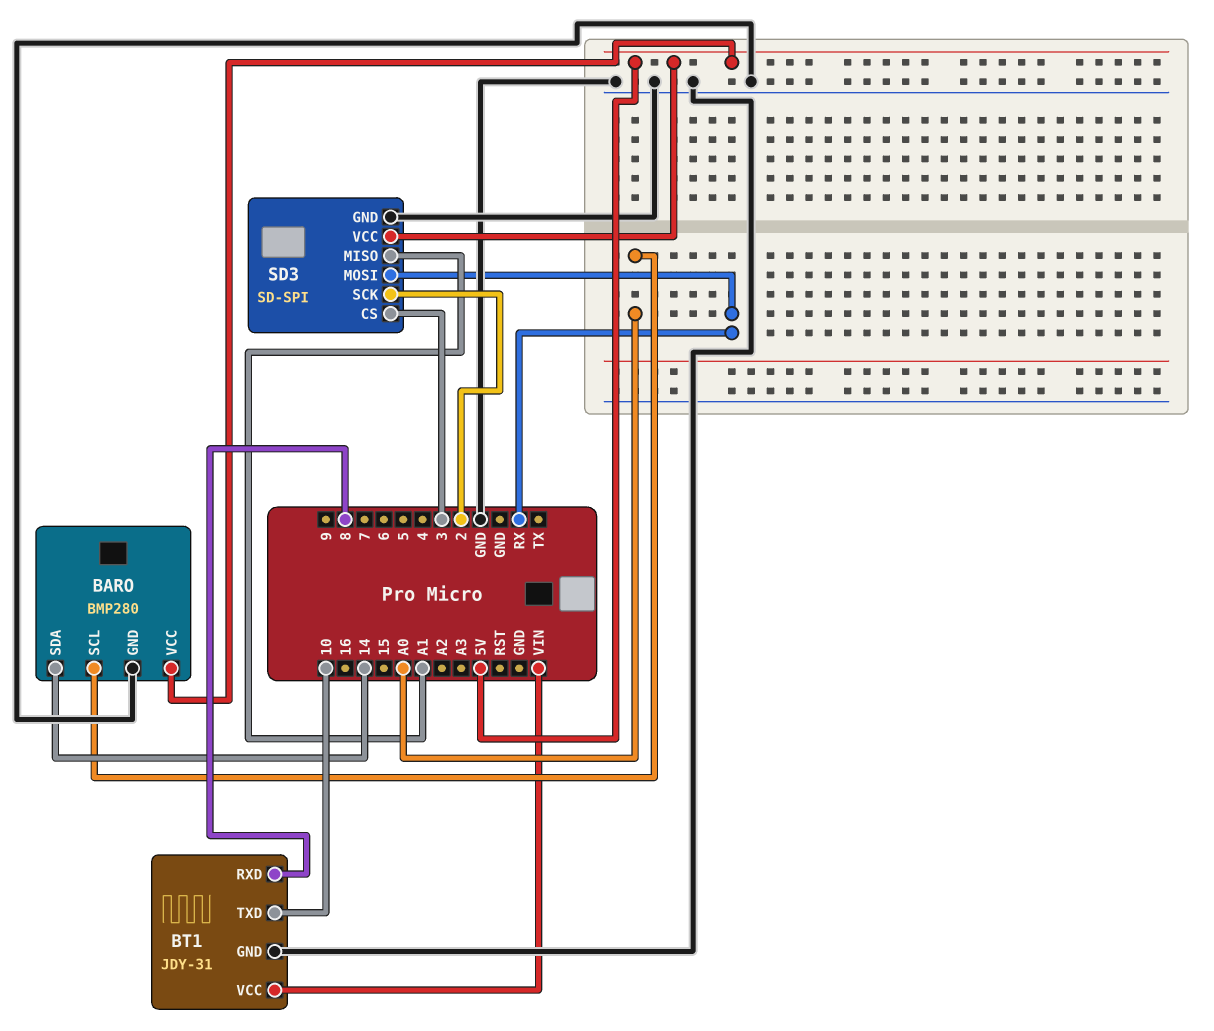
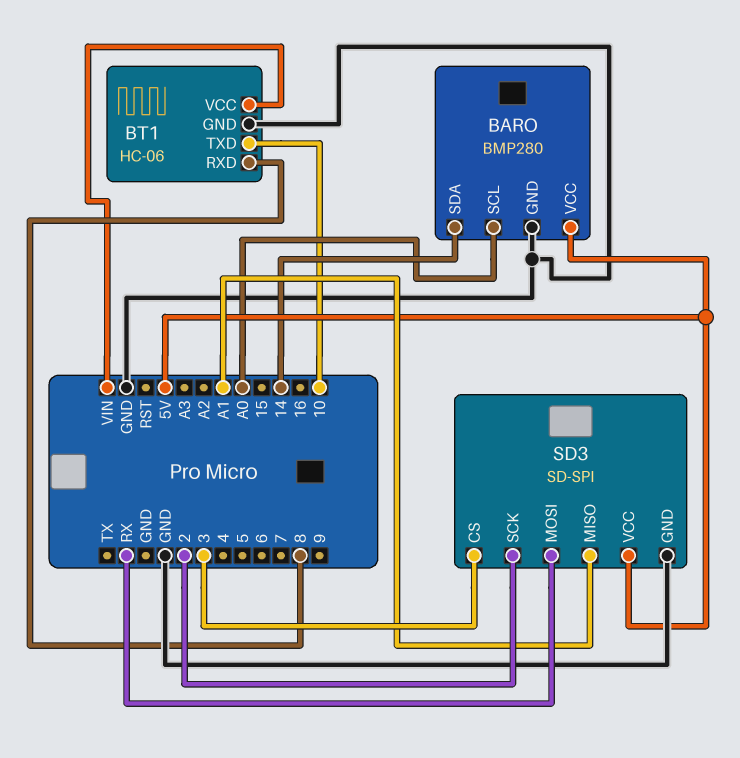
BT1: JDY-31 -> HC-06

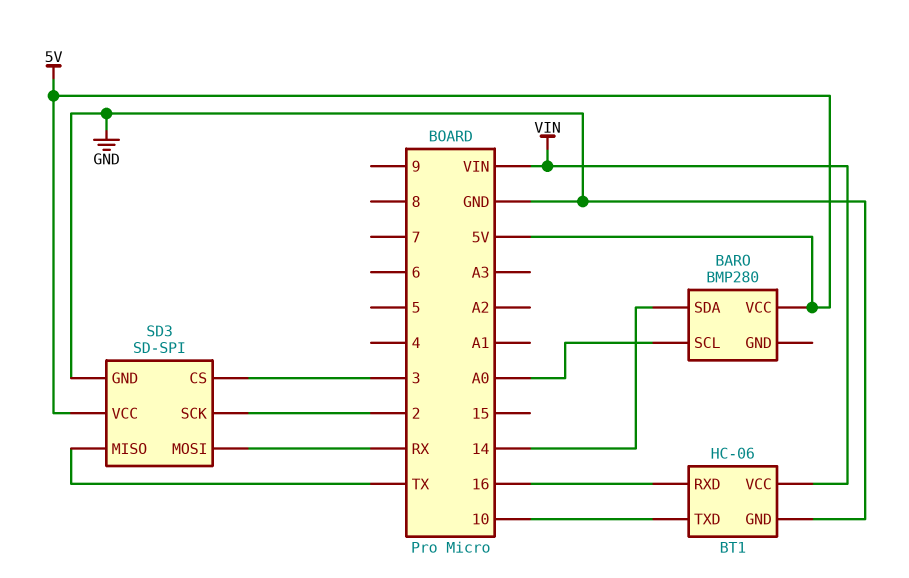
BARO pin GND: GND -> none
BT1 pin RXD: 8 -> 16
SD3 pin MISO: A1 -> TX

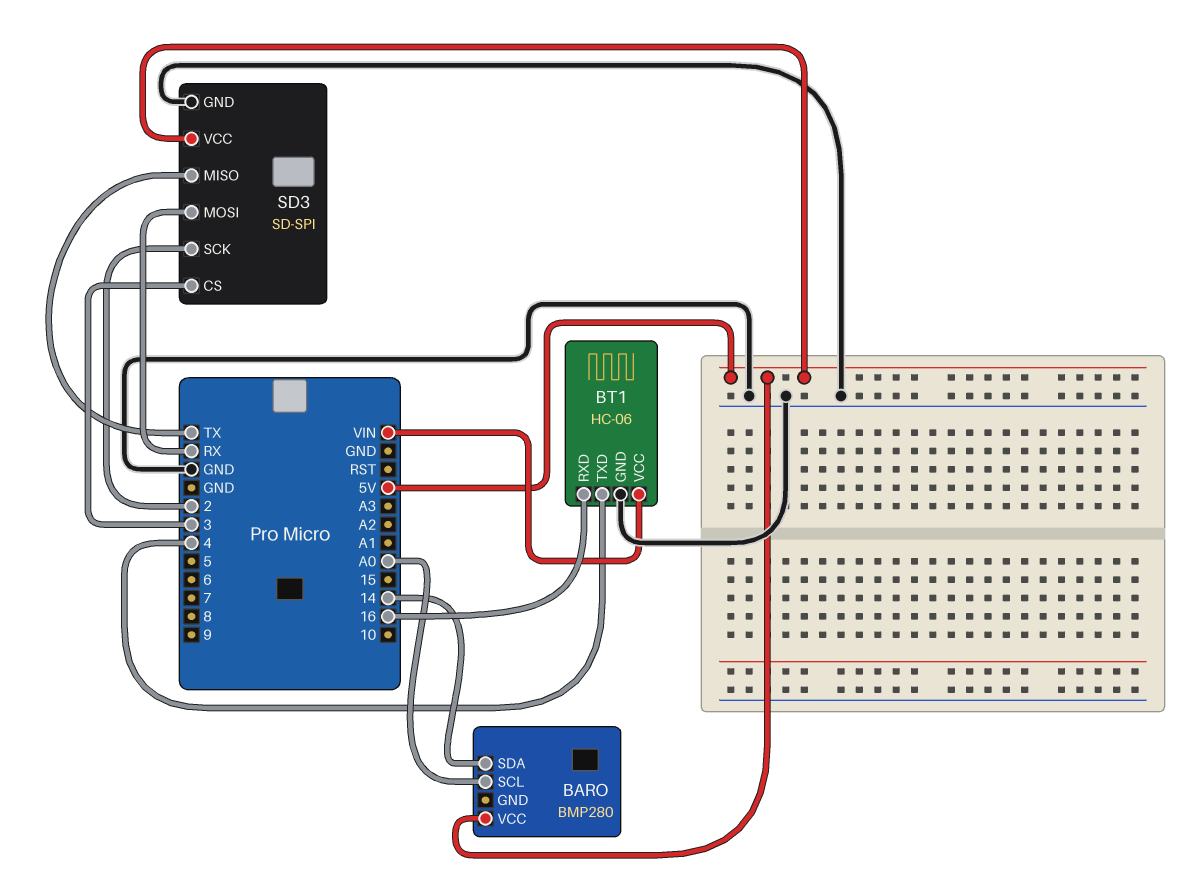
BT1 pin TXD: 10 -> 4

